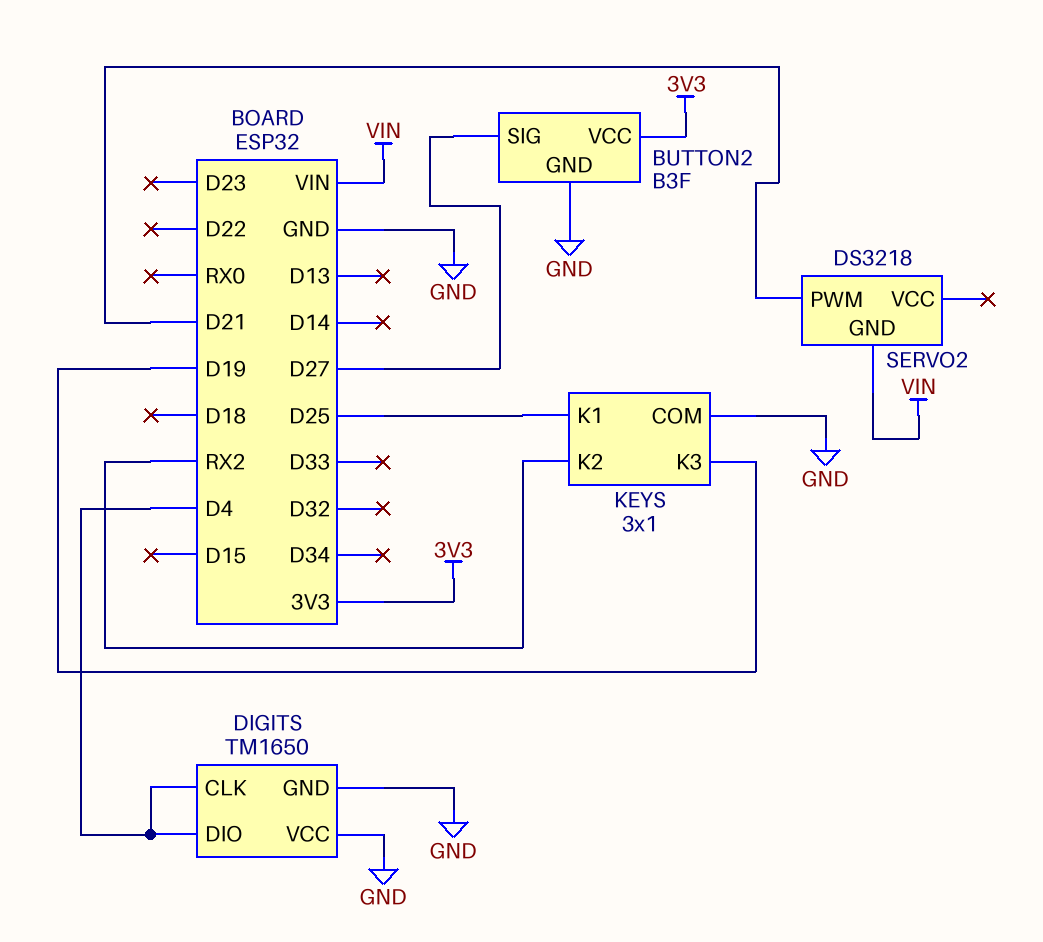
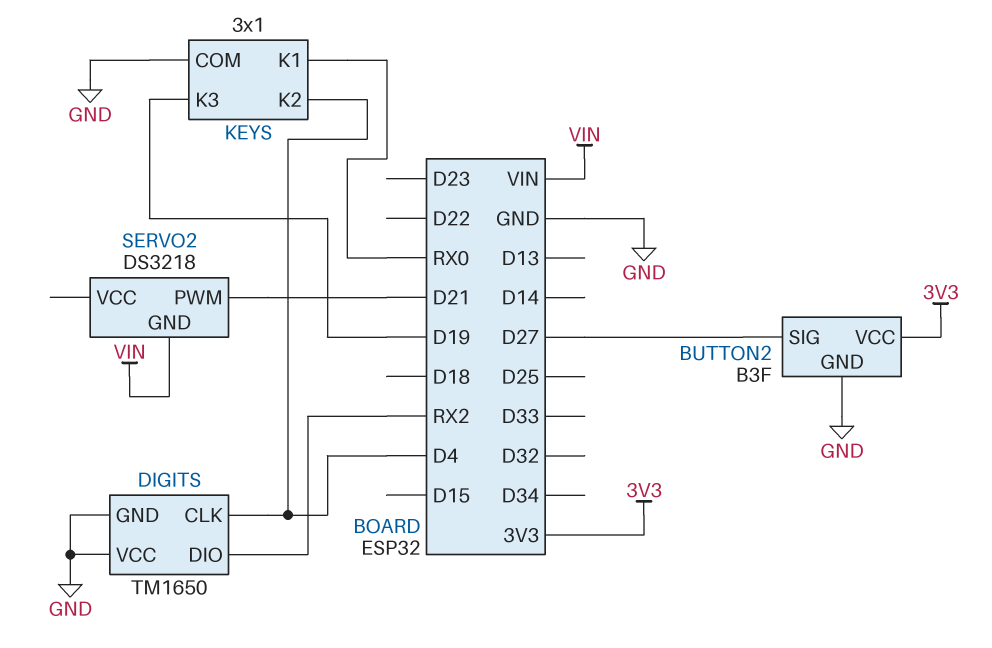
DIGITS pin DIO: D4 -> RX2
KEYS pin K1: D25 -> RX0
KEYS pin K2: RX2 -> D4

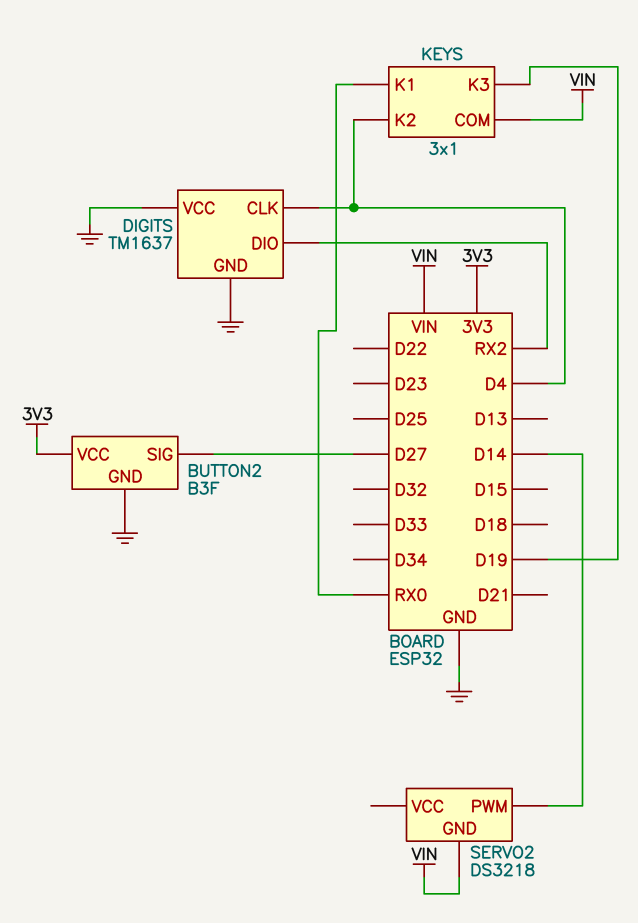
DIGITS: TM1650 -> TM1637
KEYS pin COM: GND -> VIN
SERVO2 pin PWM: D21 -> D14

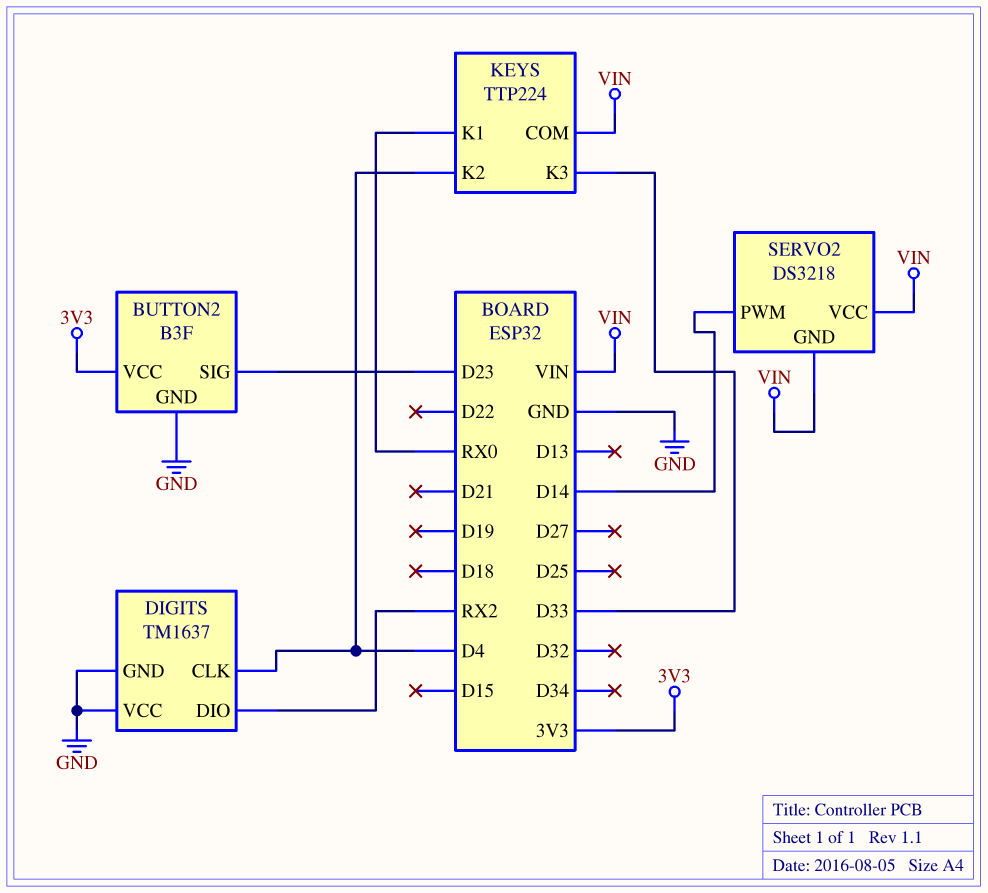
BUTTON2 pin SIG: D27 -> D23
KEYS: 3x1 -> TTP224
KEYS pin K3: D19 -> D33
SERVO2 pin VCC: none -> VIN

